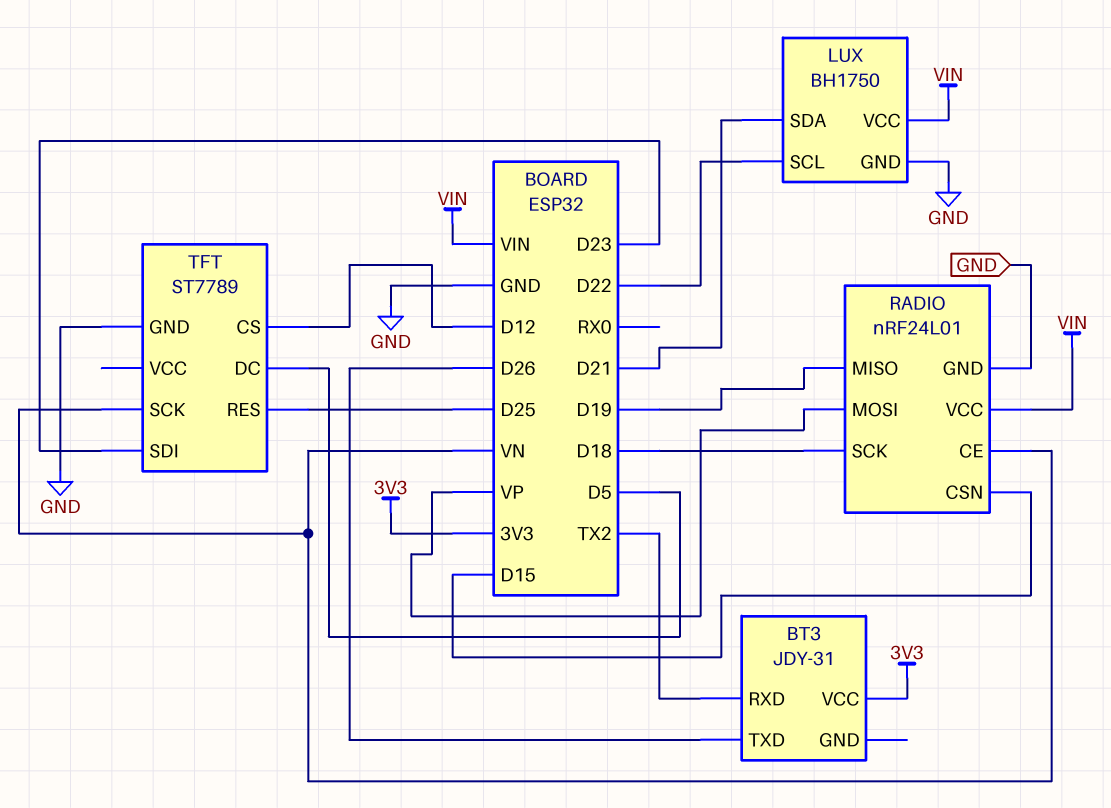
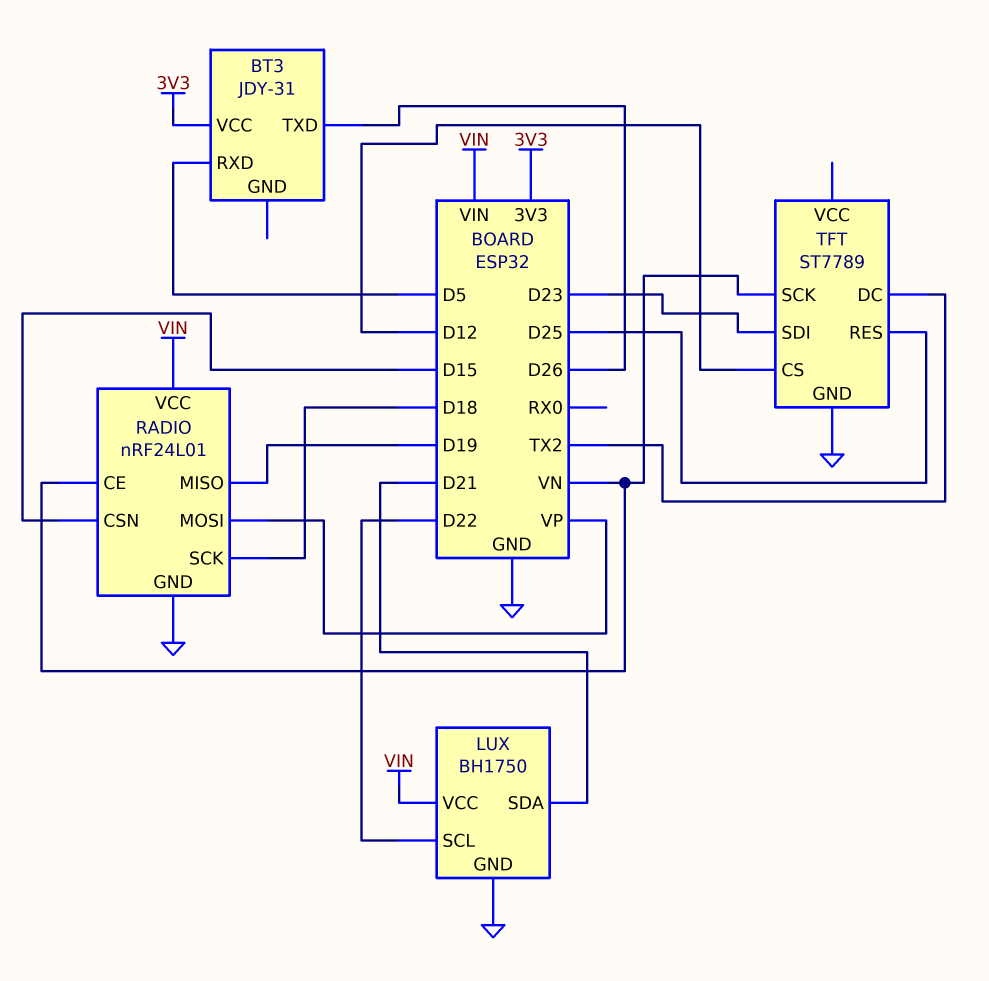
BT3 pin RXD: TX2 -> D5
TFT pin DC: D5 -> TX2

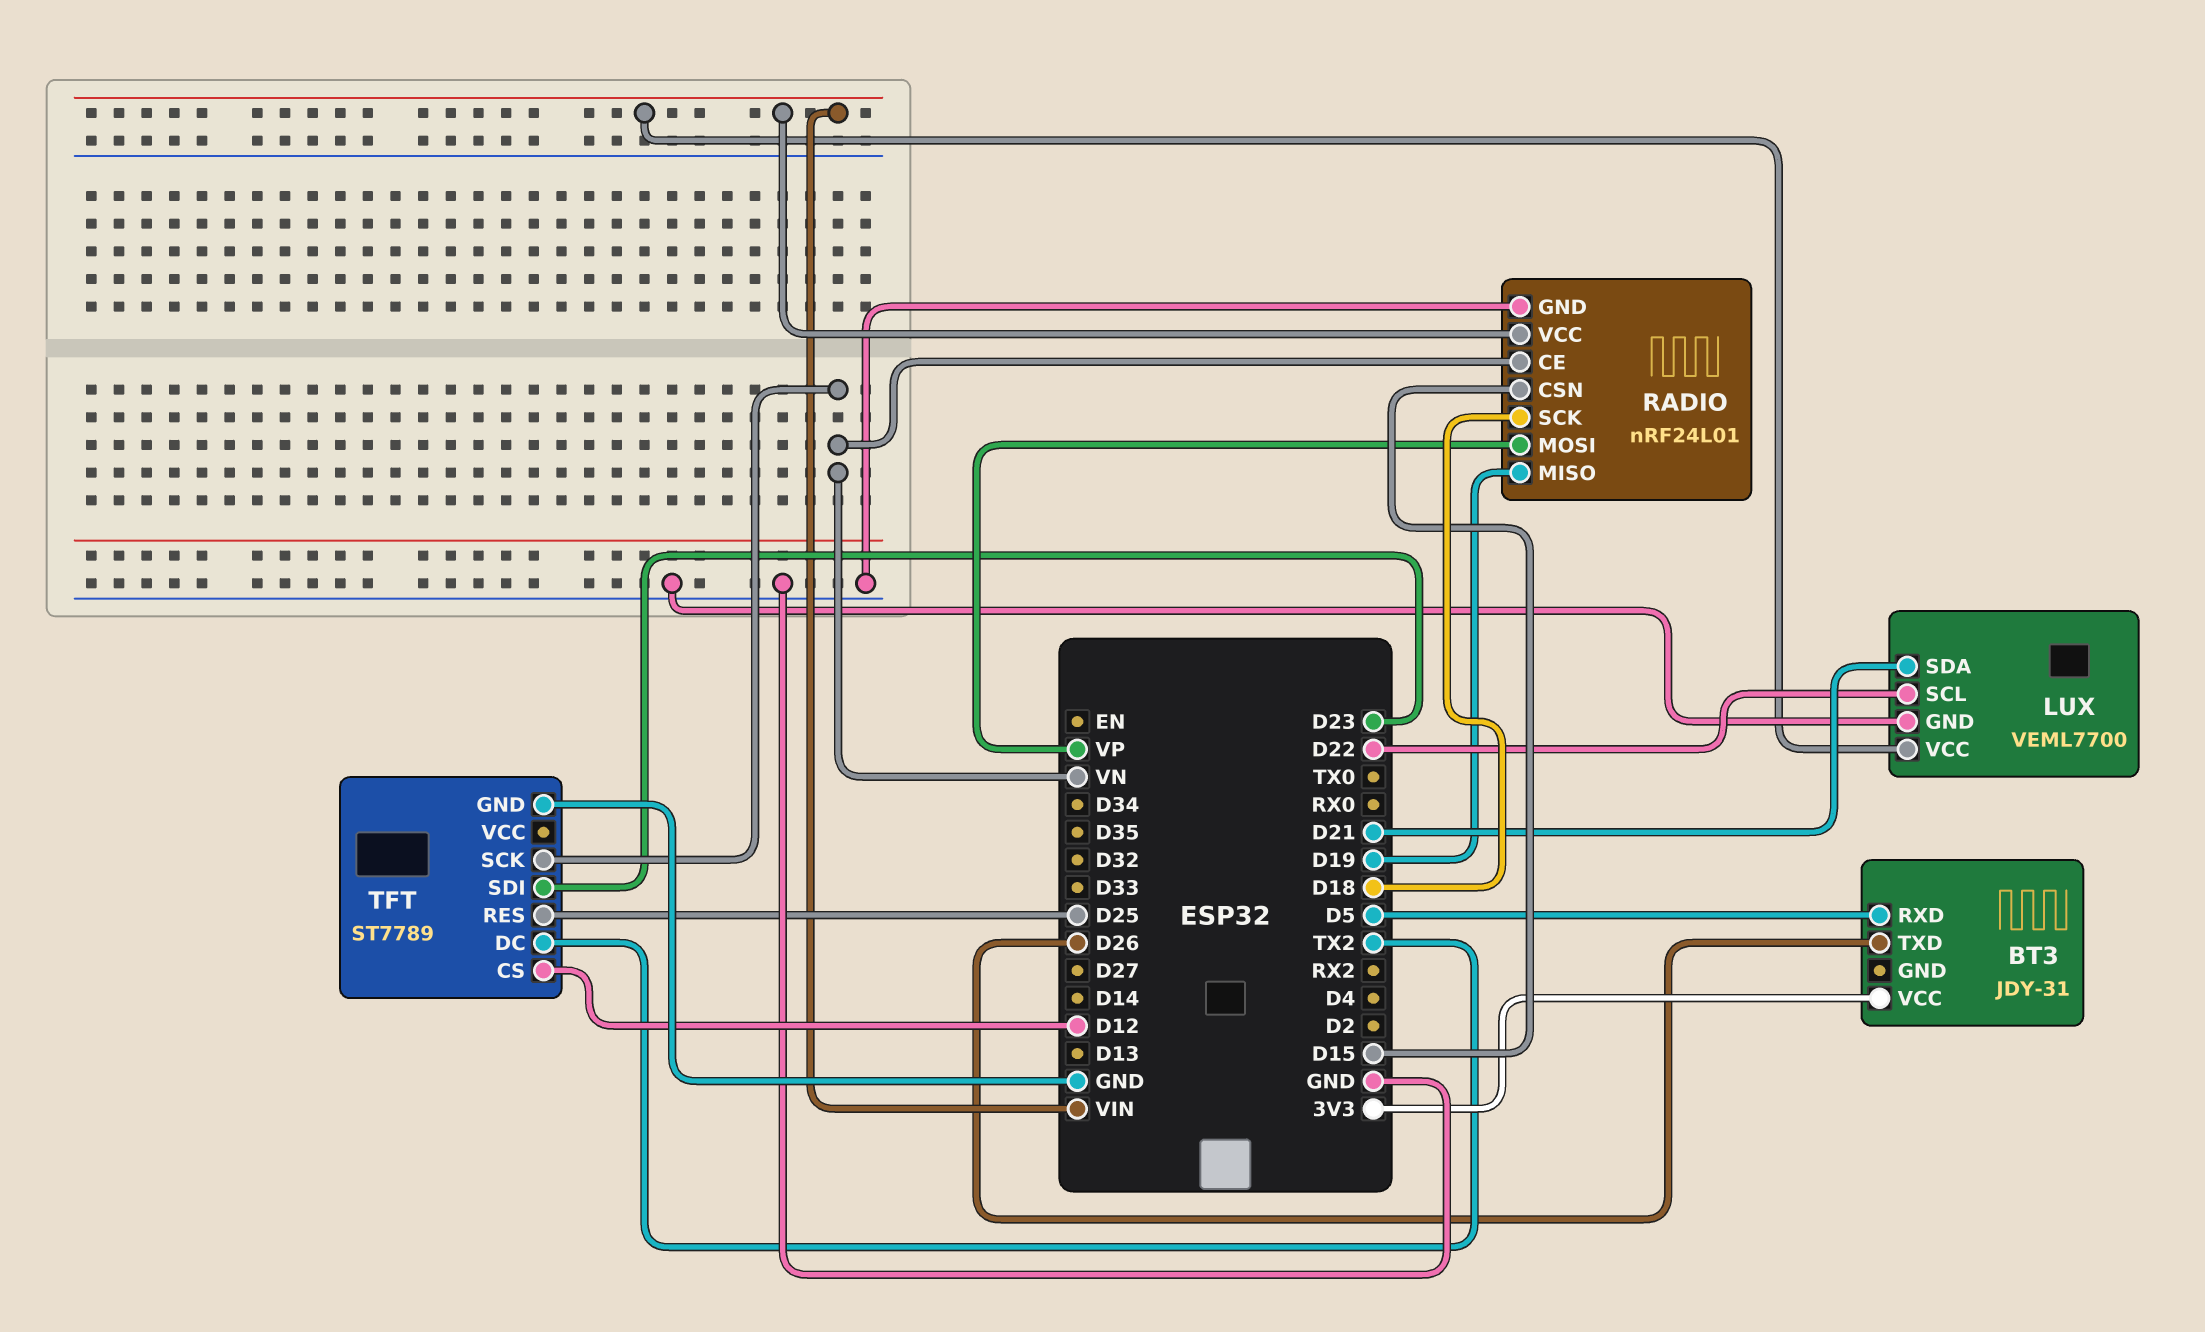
LUX: BH1750 -> VEML7700

